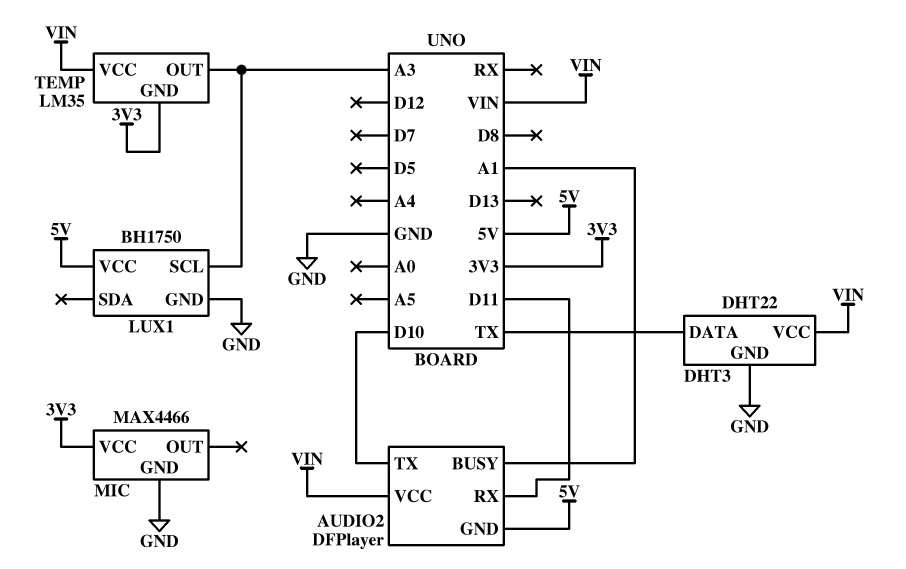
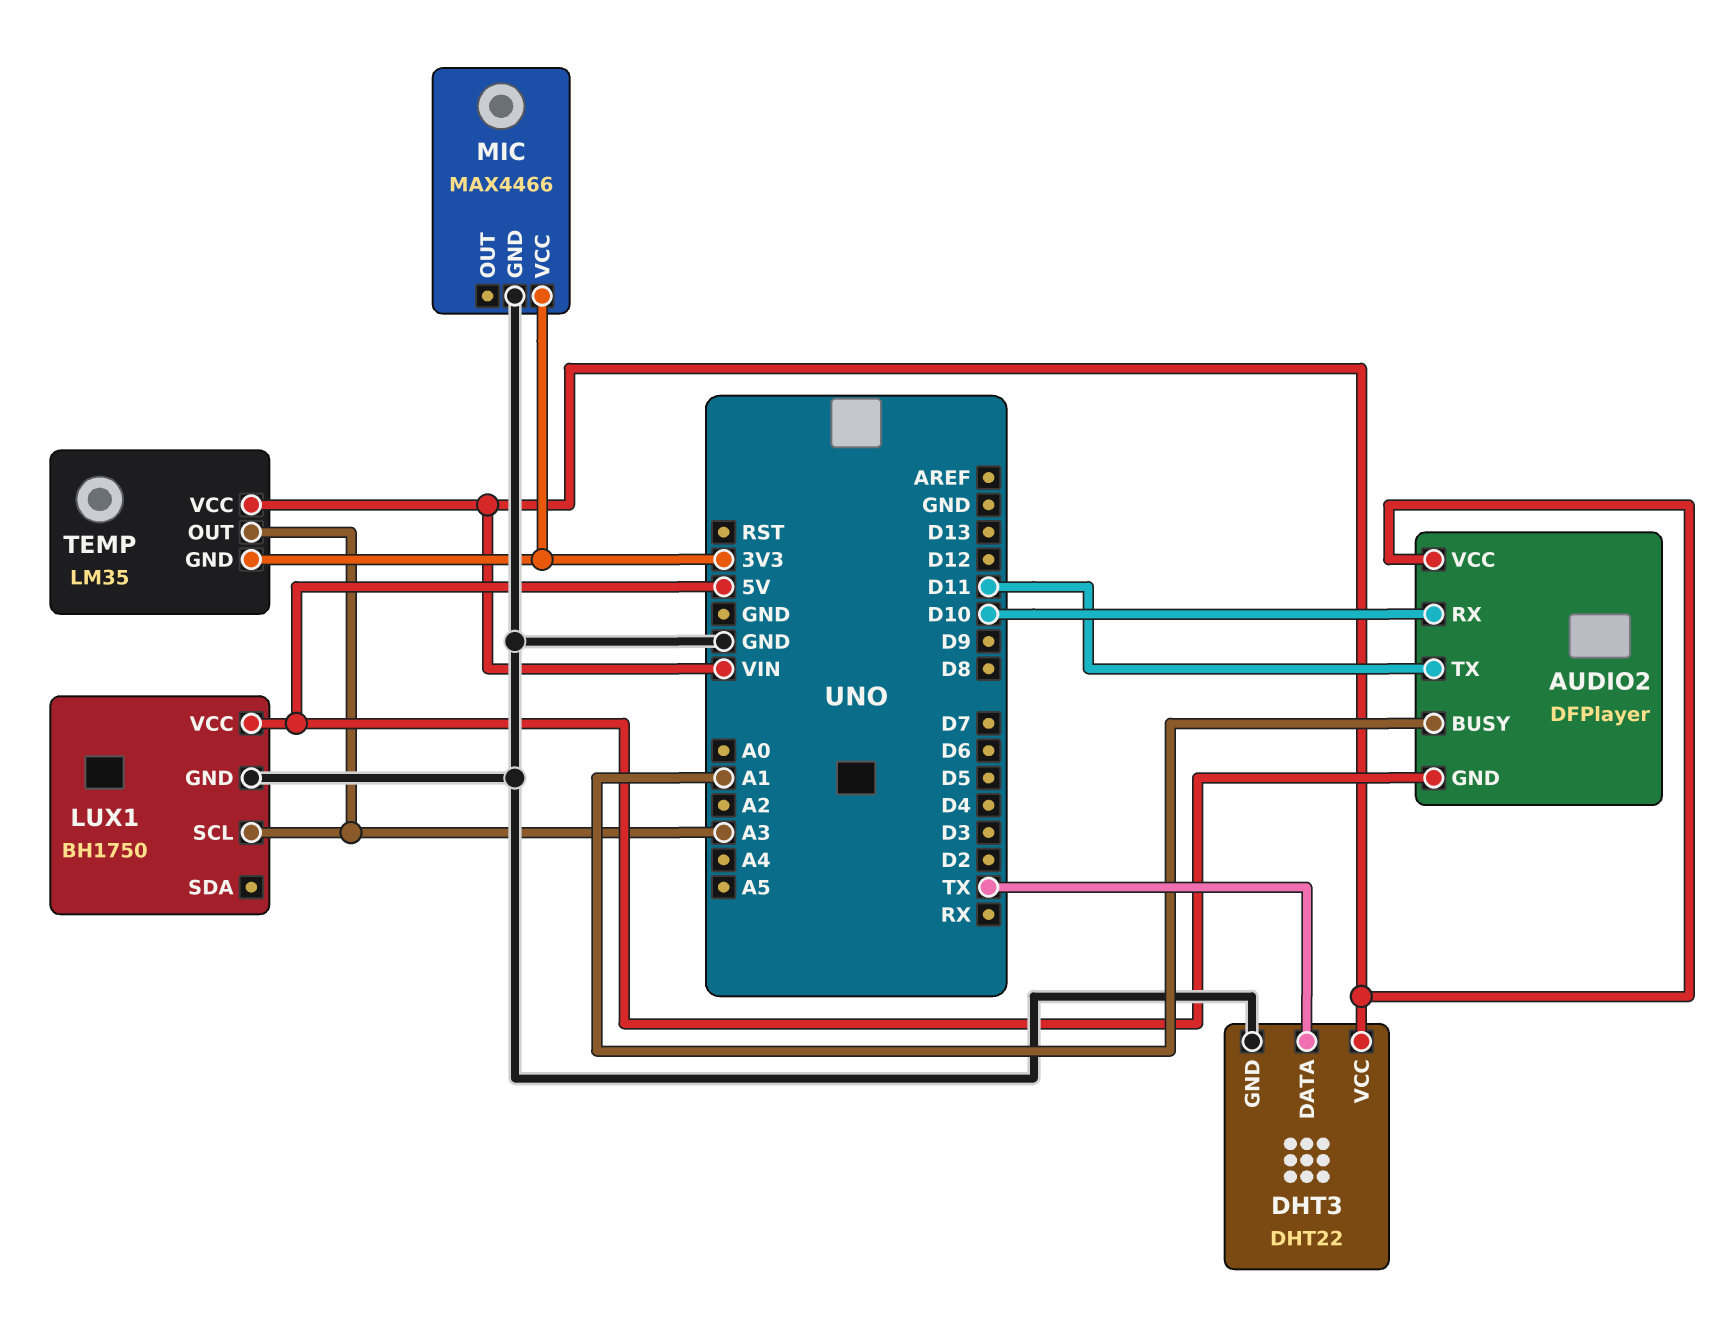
AUDIO2 pin RX: D11 -> D10
AUDIO2 pin TX: D10 -> D11

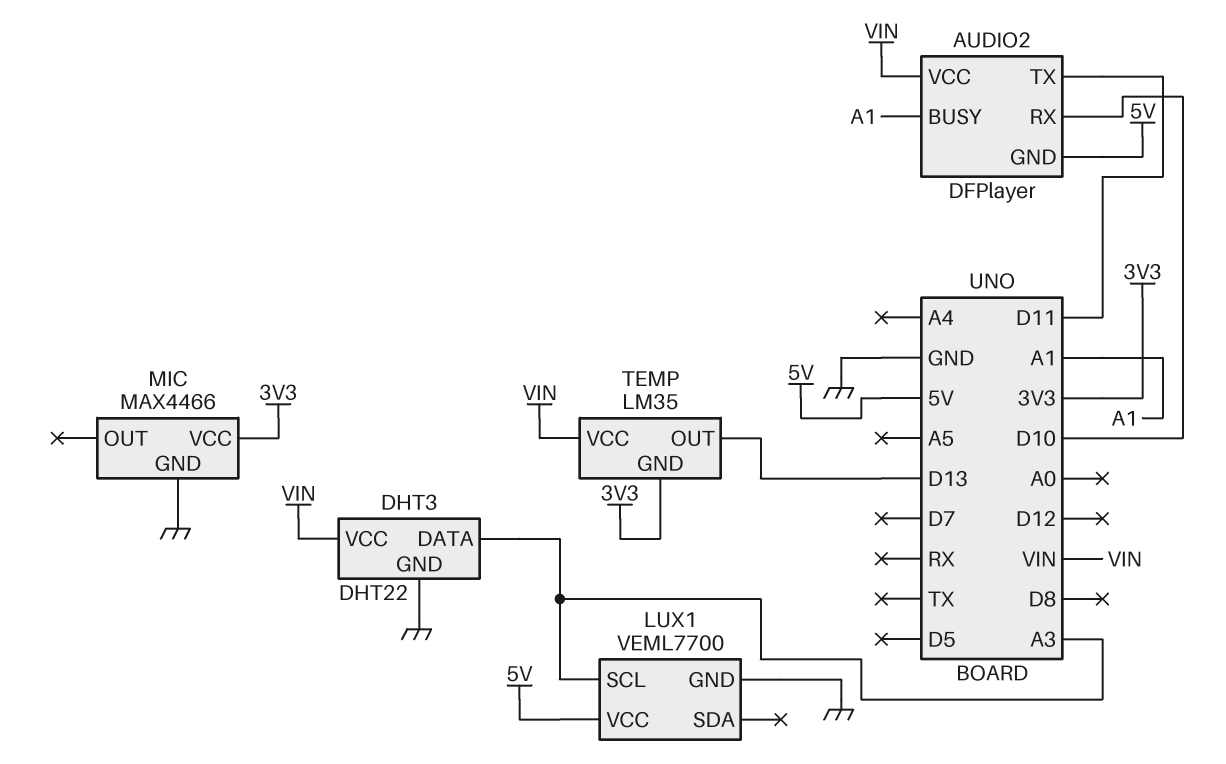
DHT3 pin DATA: TX -> A3
LUX1: BH1750 -> VEML7700
TEMP pin OUT: A3 -> D13

